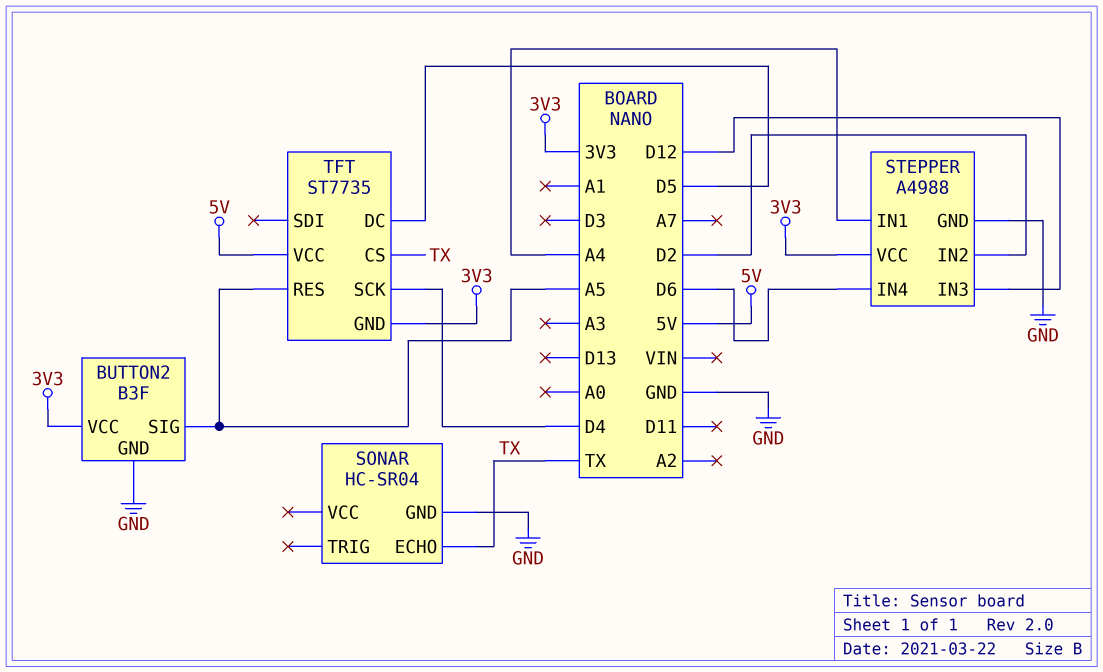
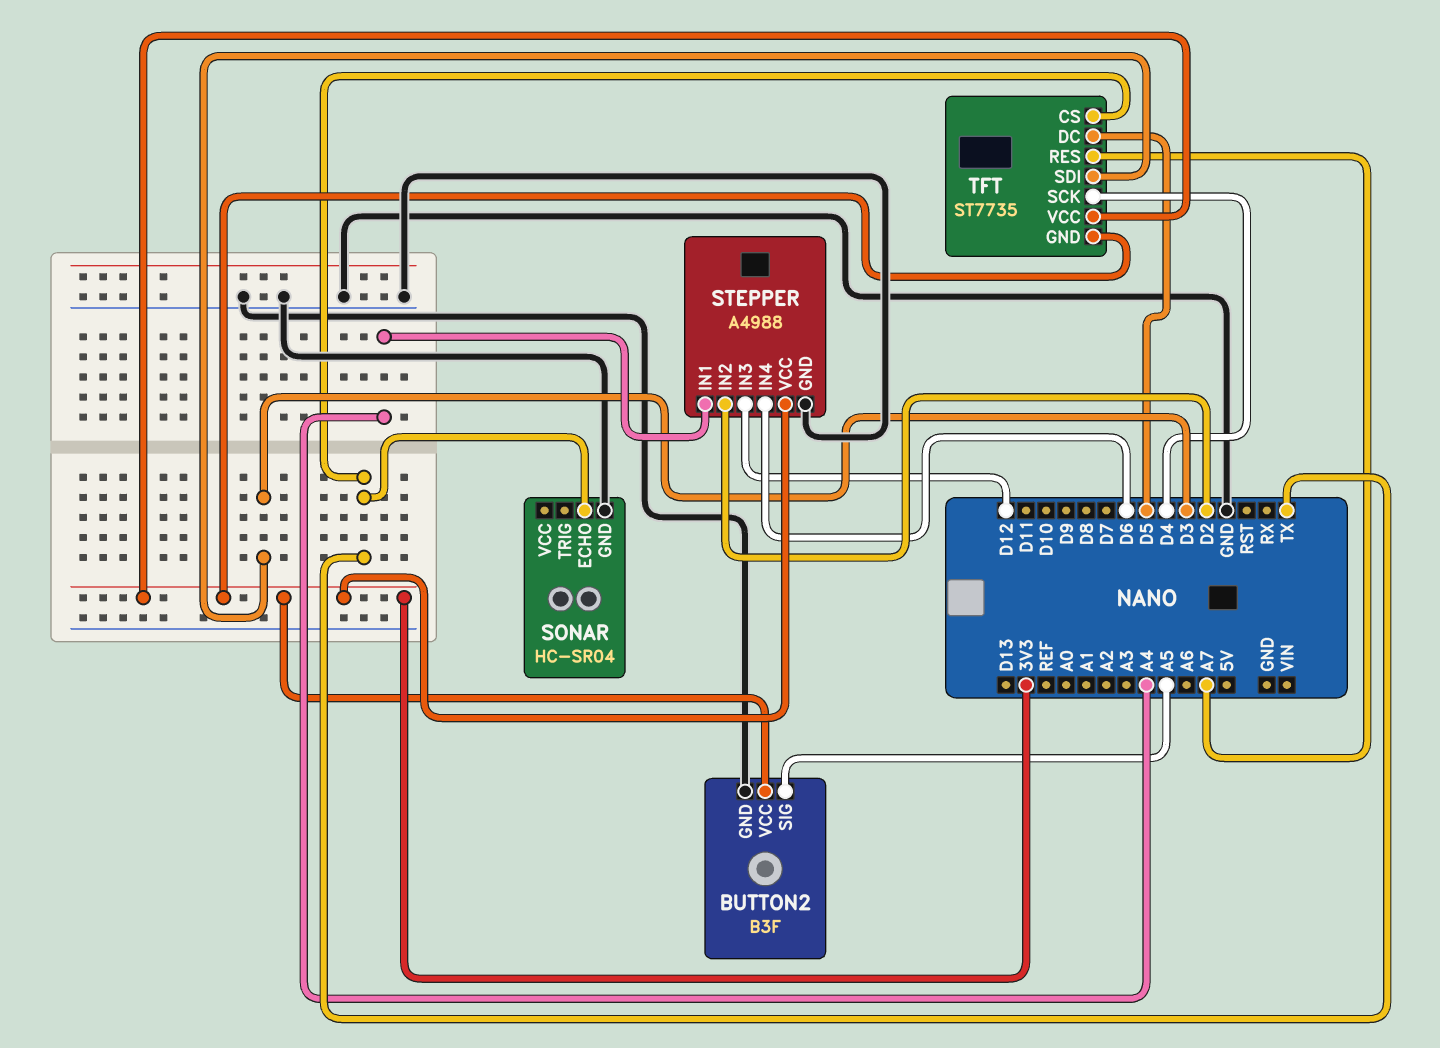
TFT pin RES: A5 -> A7
TFT pin SDI: none -> D3
TFT pin VCC: 5V -> 3V3

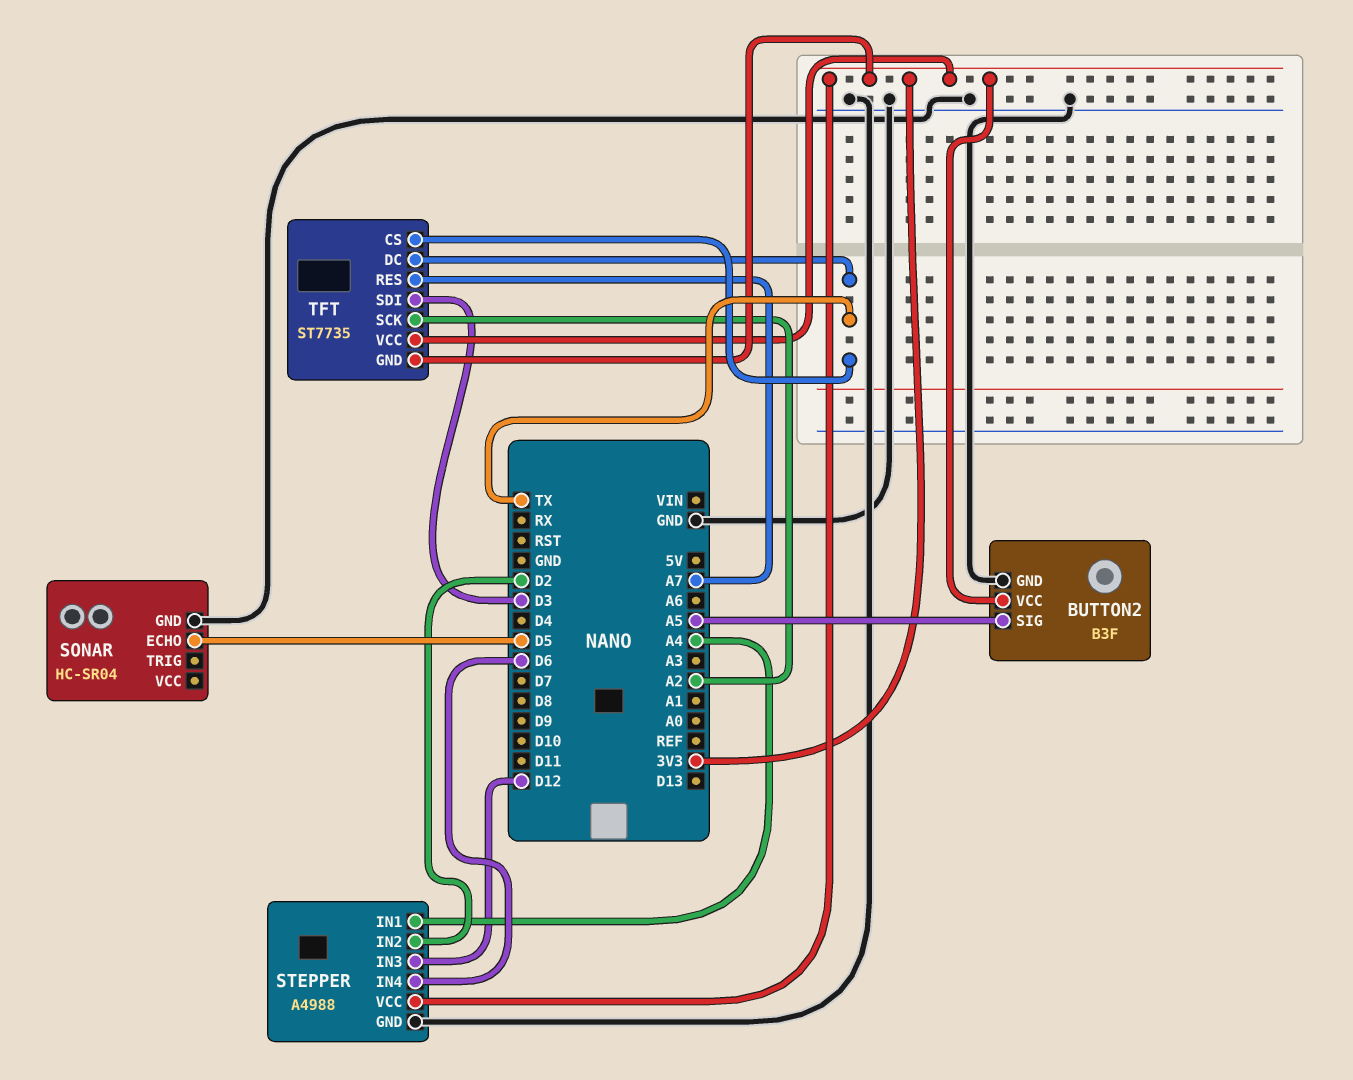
SONAR pin ECHO: TX -> D5
TFT pin DC: D5 -> TX
TFT pin SCK: D4 -> A2

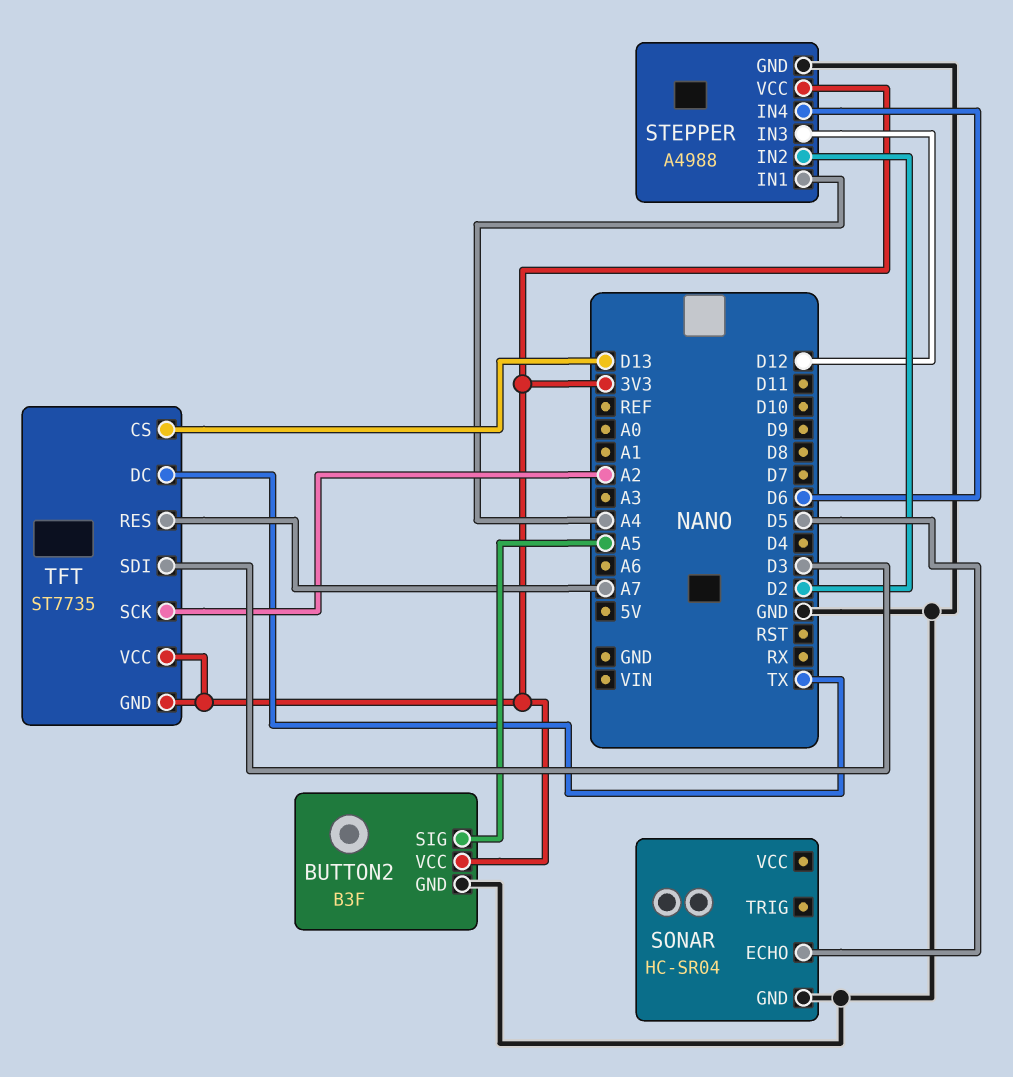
TFT pin CS: TX -> D13

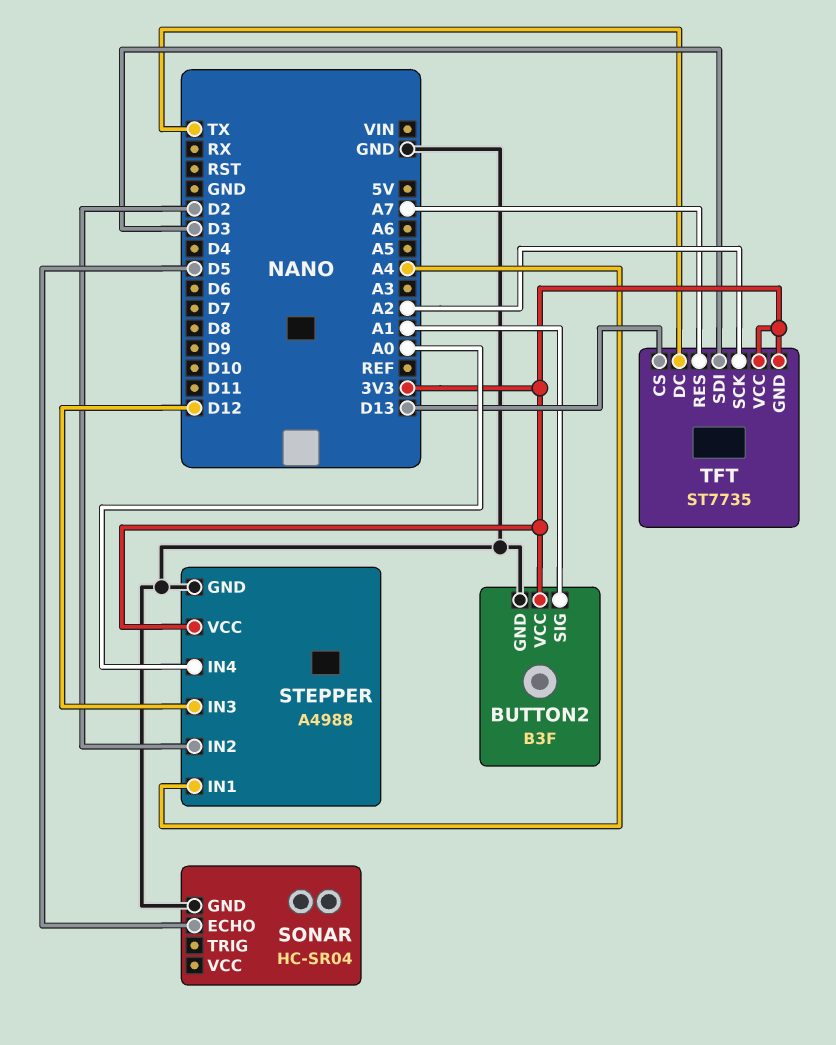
BUTTON2 pin SIG: A5 -> A1
STEPPER pin IN4: D6 -> A0

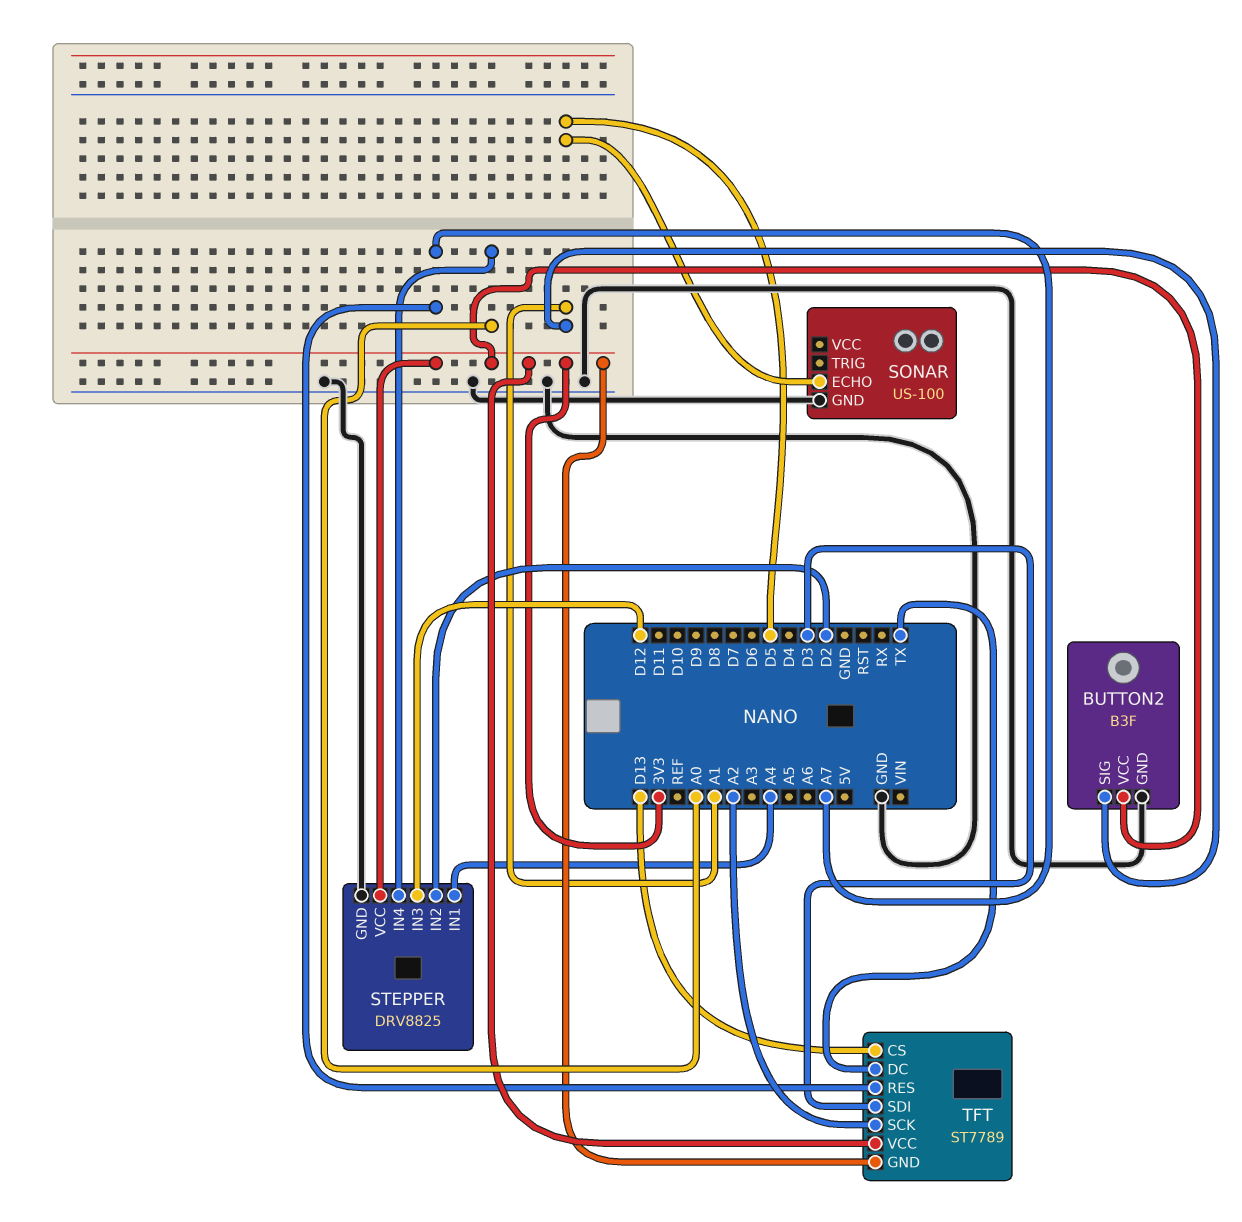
SONAR: HC-SR04 -> US-100
STEPPER: A4988 -> DRV8825
TFT: ST7735 -> ST7789

